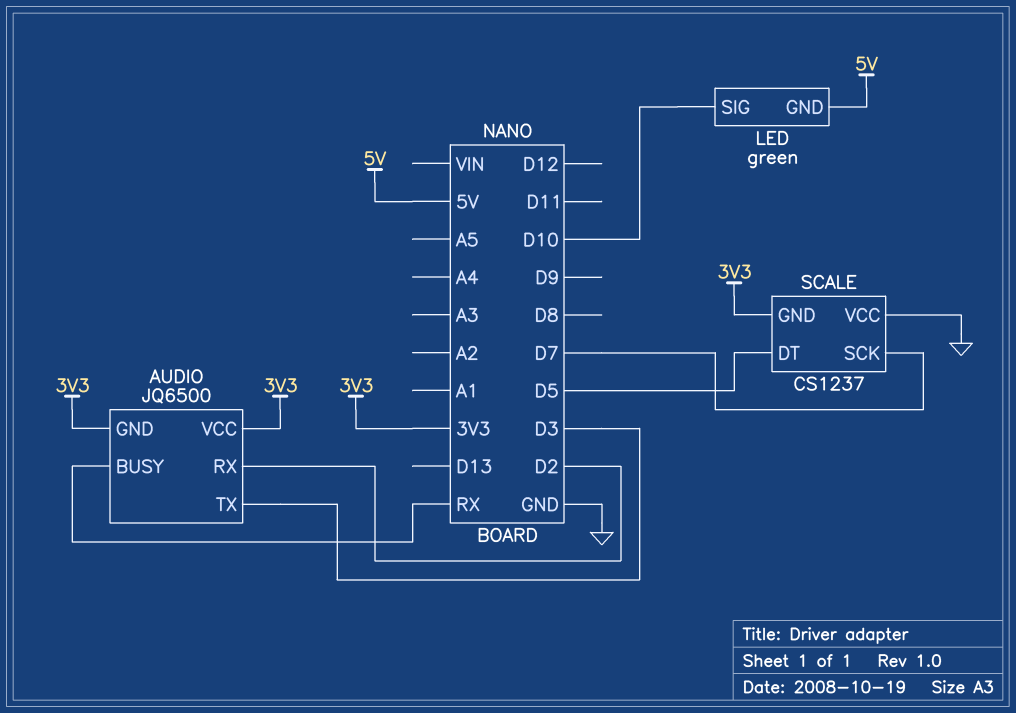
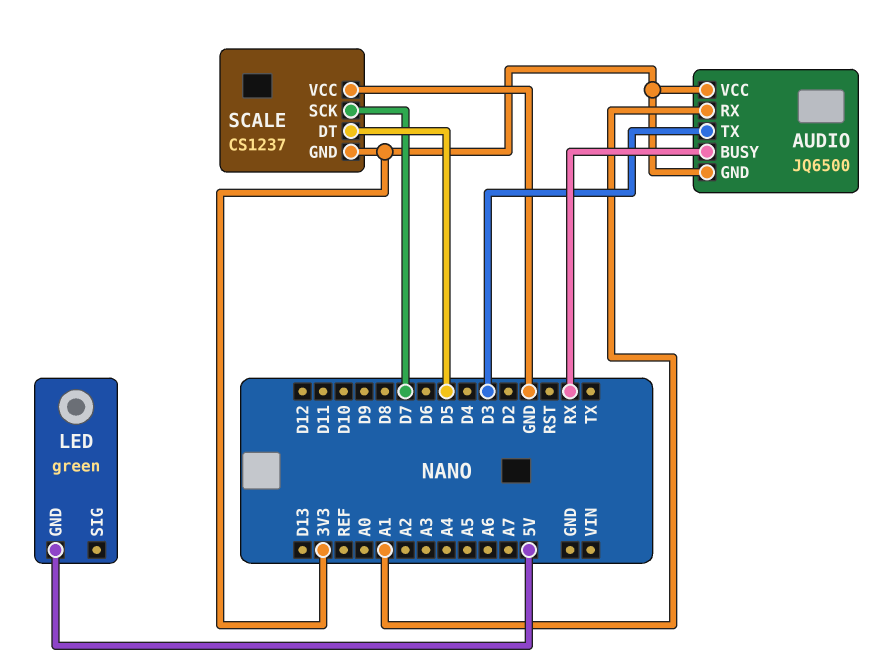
AUDIO pin RX: D2 -> A1
LED pin SIG: D10 -> none

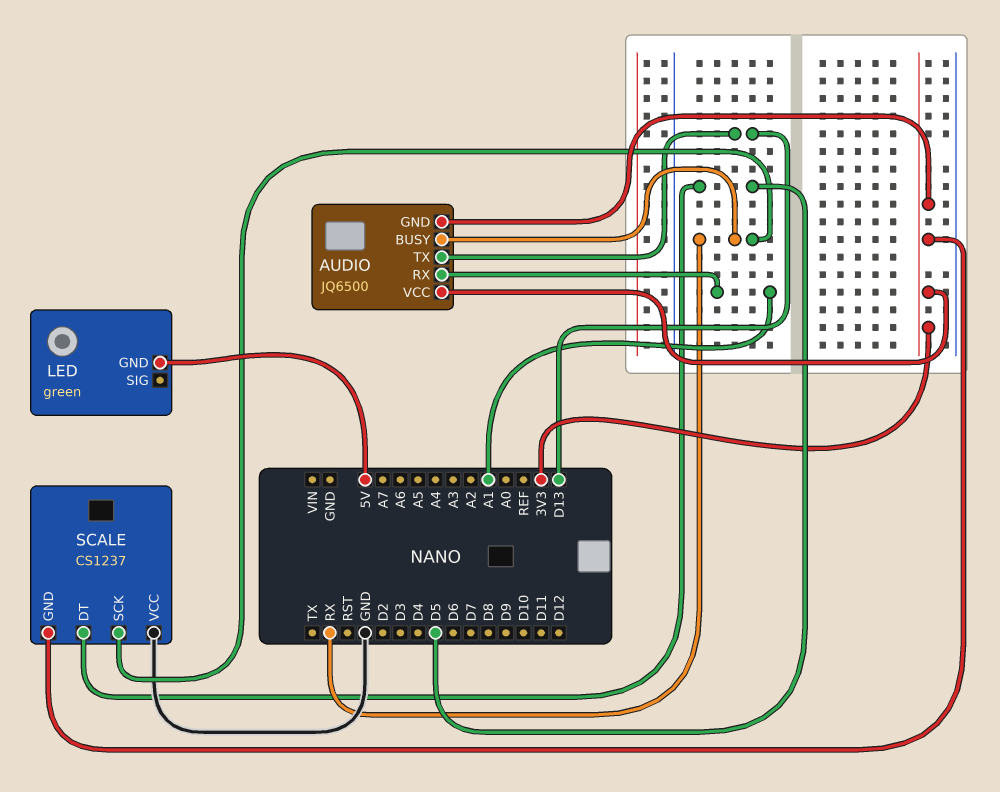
AUDIO pin TX: D3 -> D13
SCALE pin SCK: D7 -> RX

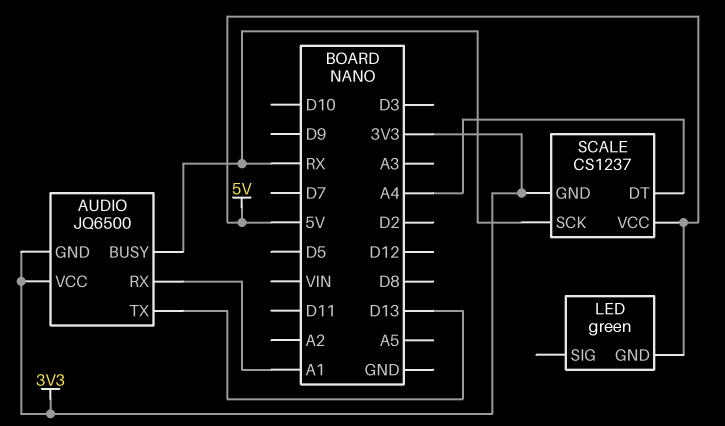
SCALE pin DT: D5 -> A4
SCALE pin VCC: GND -> 5V

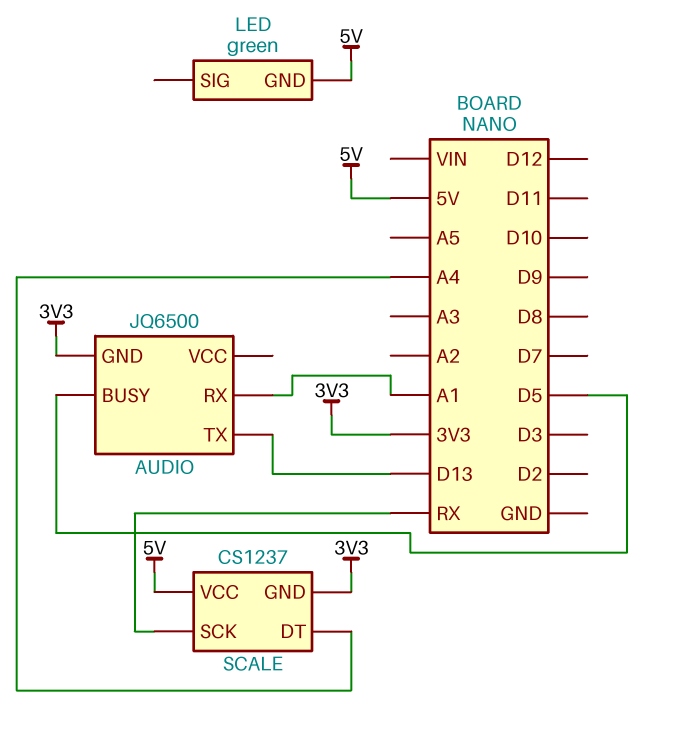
AUDIO pin BUSY: RX -> D5
AUDIO pin VCC: 3V3 -> none

